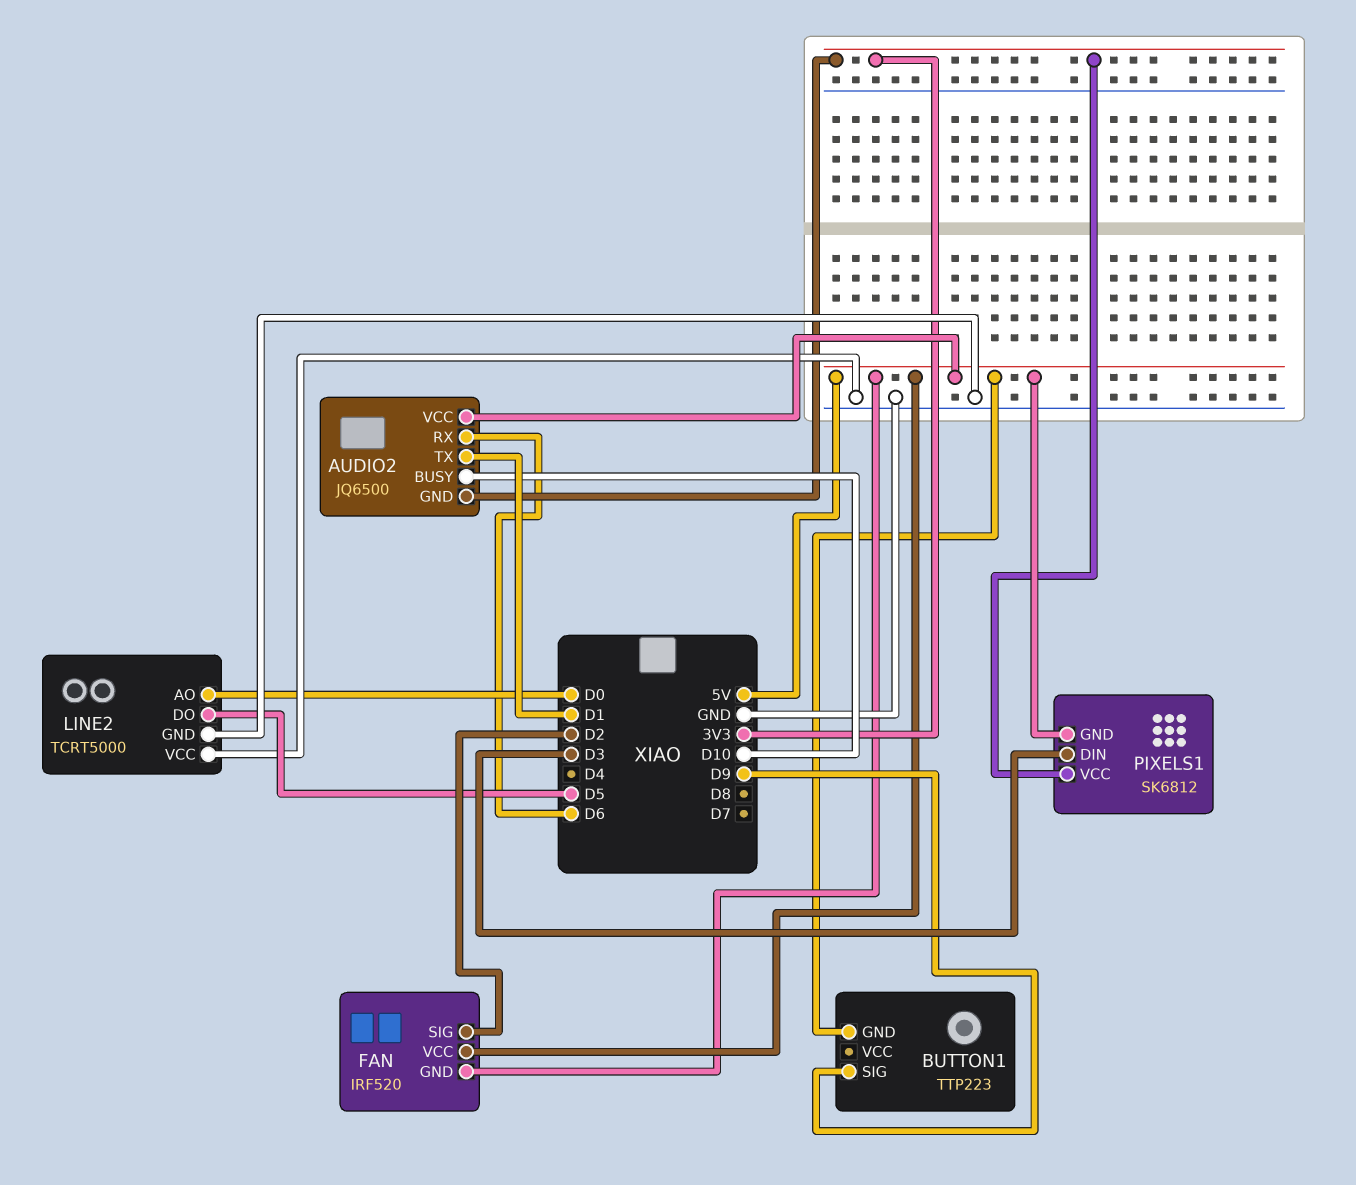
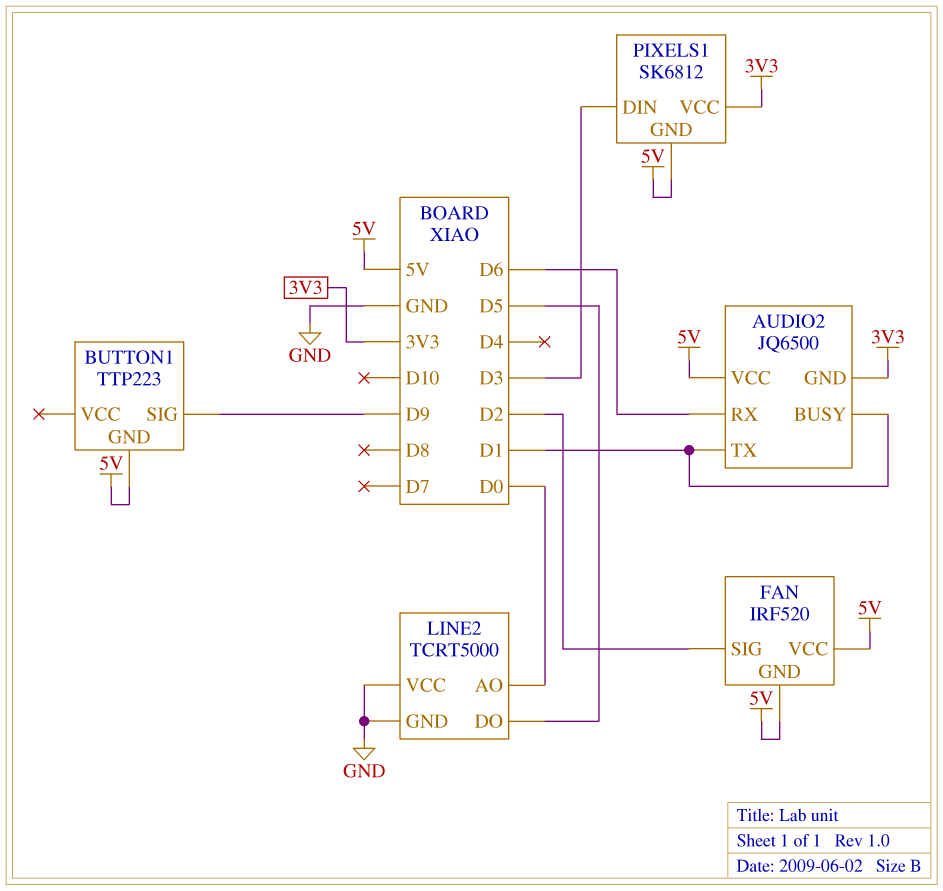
AUDIO2 pin BUSY: D10 -> D1

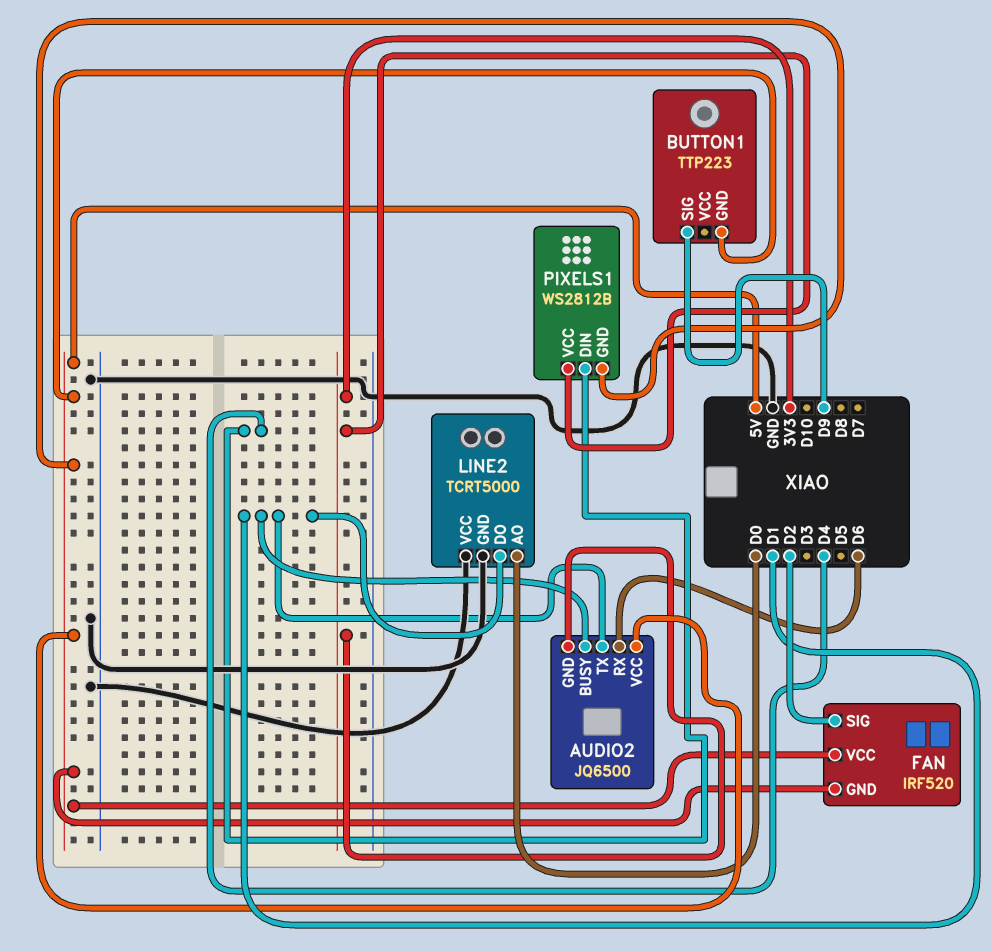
LINE2 pin DO: D5 -> D1
PIXELS1: SK6812 -> WS2812B
PIXELS1 pin DIN: D3 -> D4

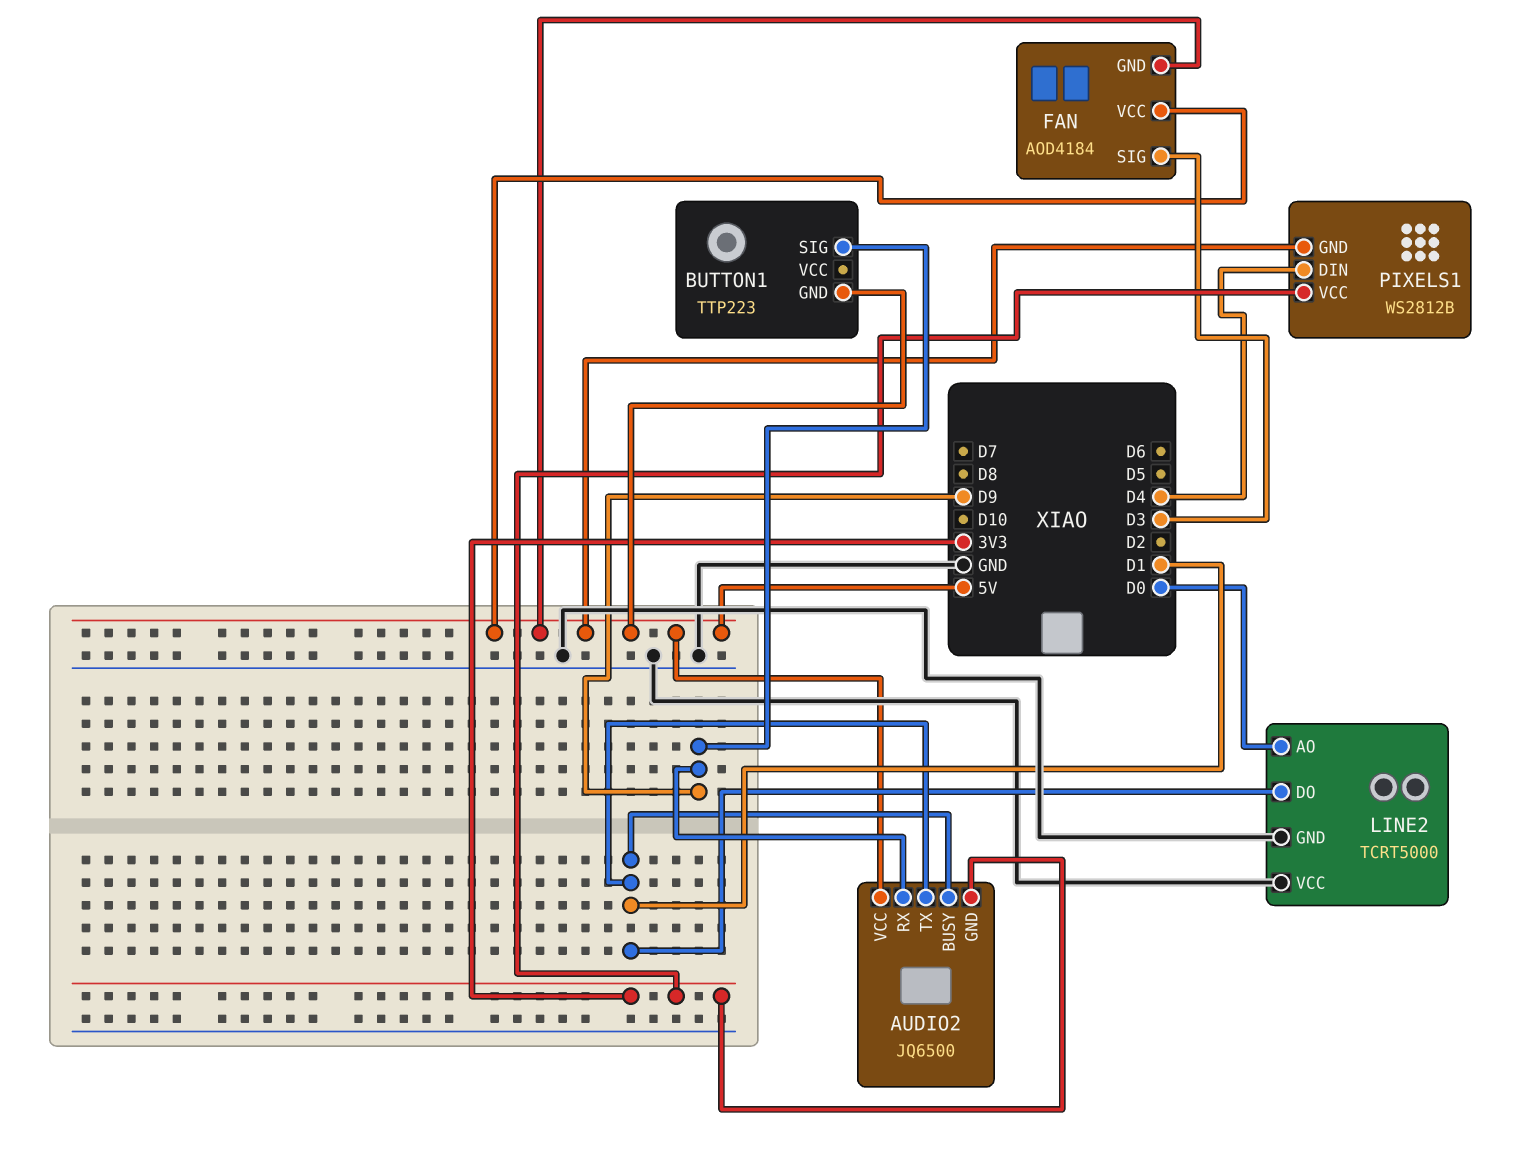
AUDIO2 pin RX: D6 -> D9
FAN: IRF520 -> AOD4184
FAN pin SIG: D2 -> D3

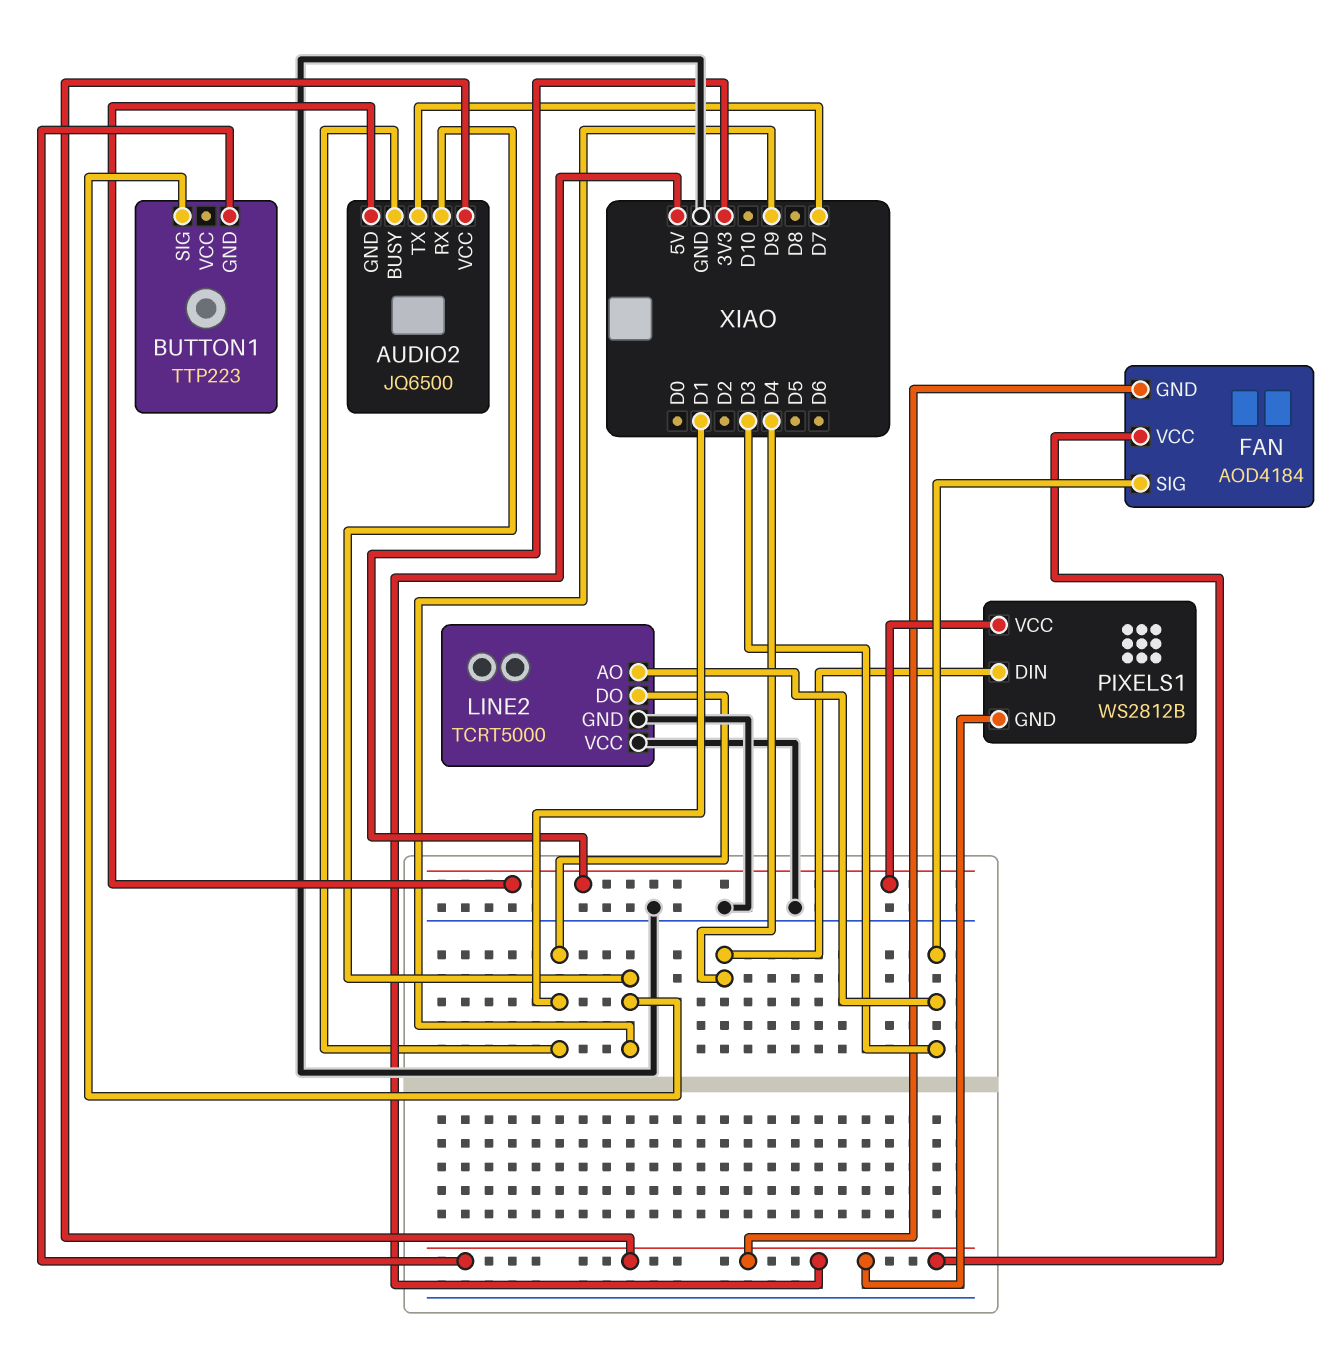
AUDIO2 pin TX: D1 -> D7
LINE2 pin AO: D0 -> D3

